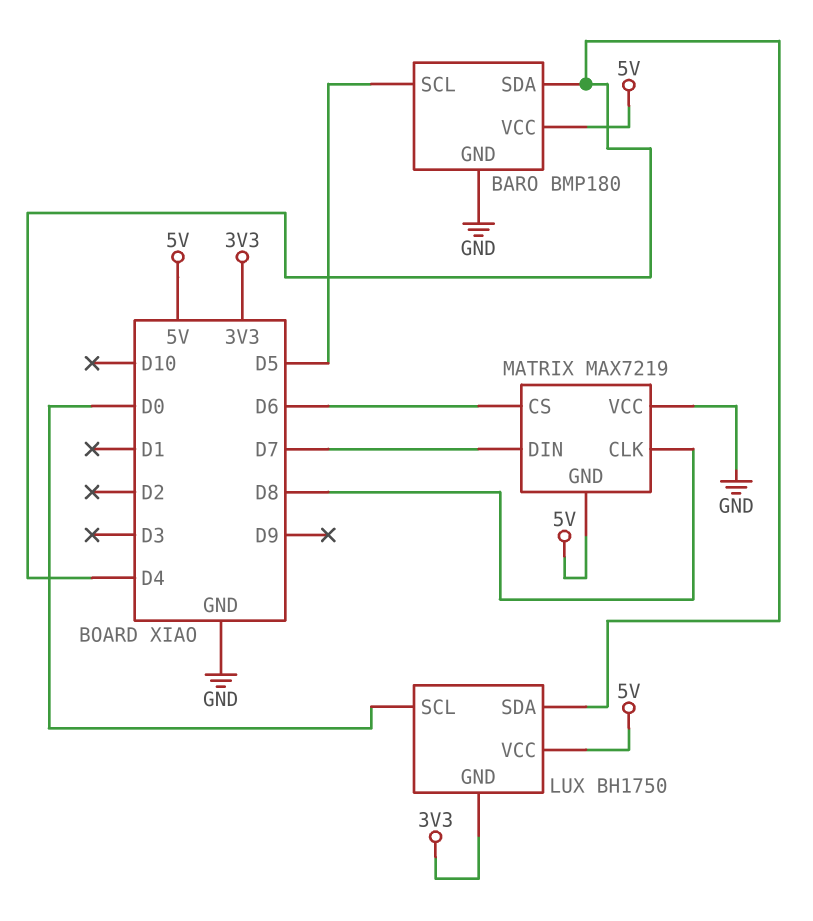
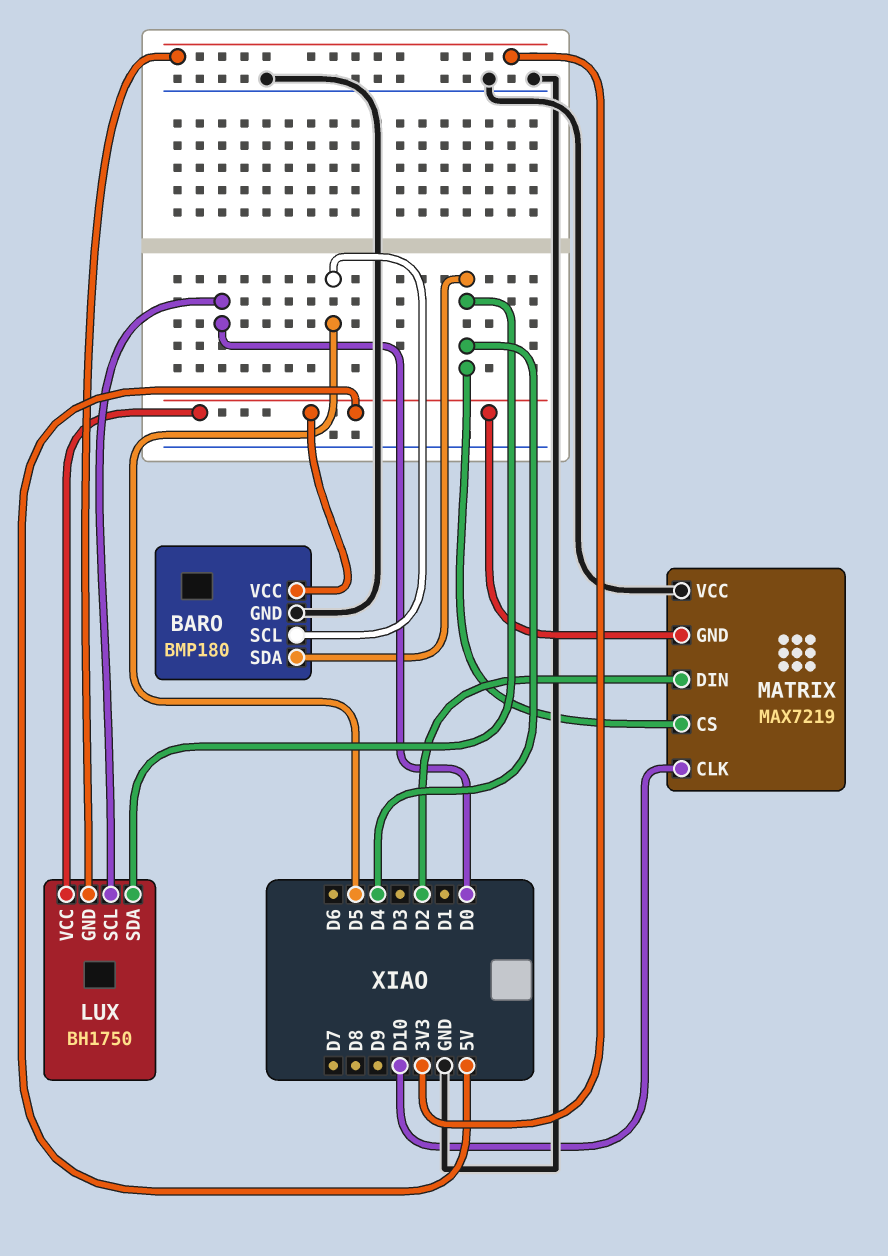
MATRIX pin CLK: D8 -> D10
MATRIX pin CS: D6 -> D4
MATRIX pin DIN: D7 -> D2

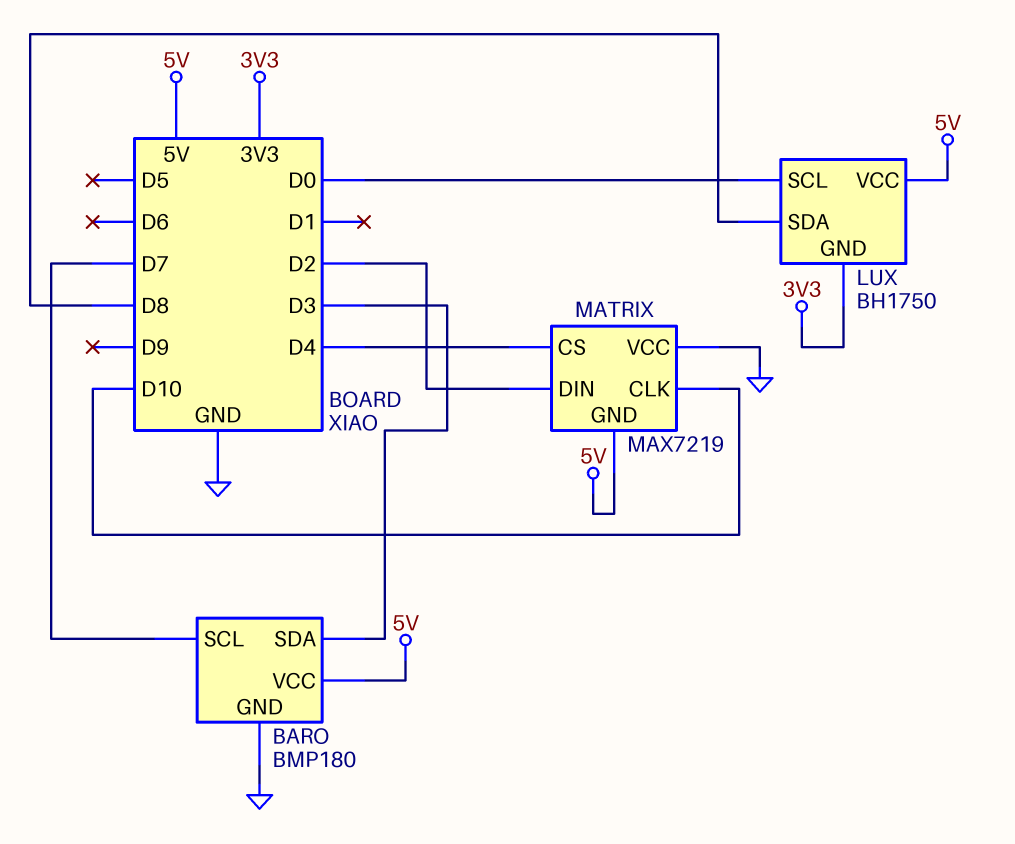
BARO pin SCL: D5 -> D7
BARO pin SDA: D4 -> D3
LUX pin SDA: D4 -> D8

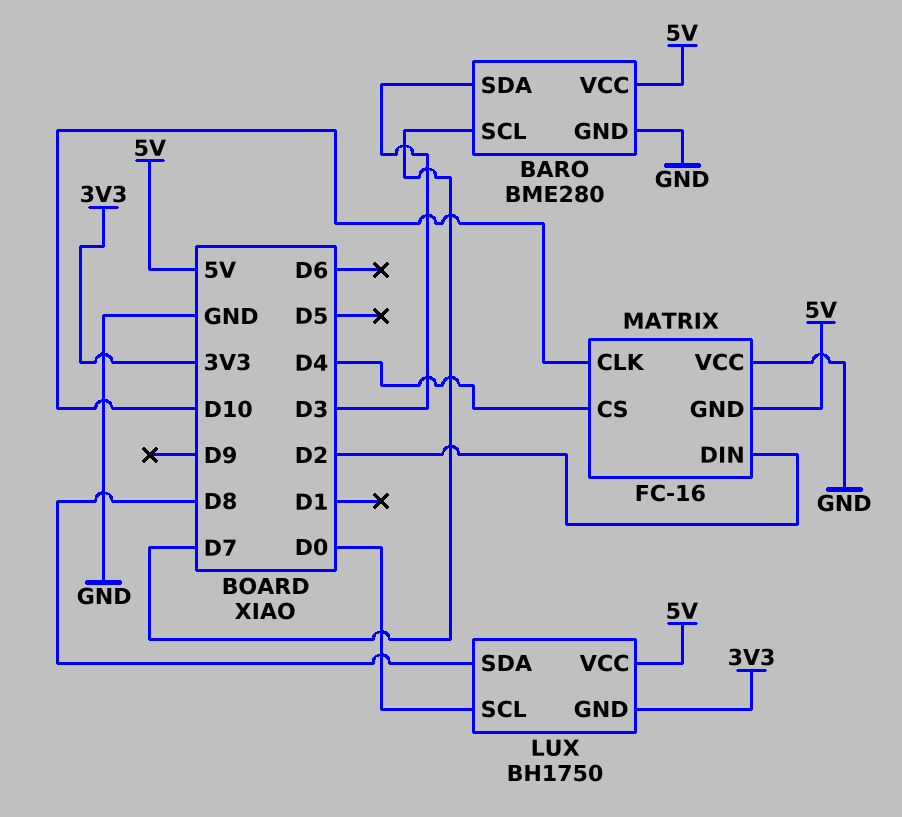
BARO: BMP180 -> BME280
MATRIX: MAX7219 -> FC-16

